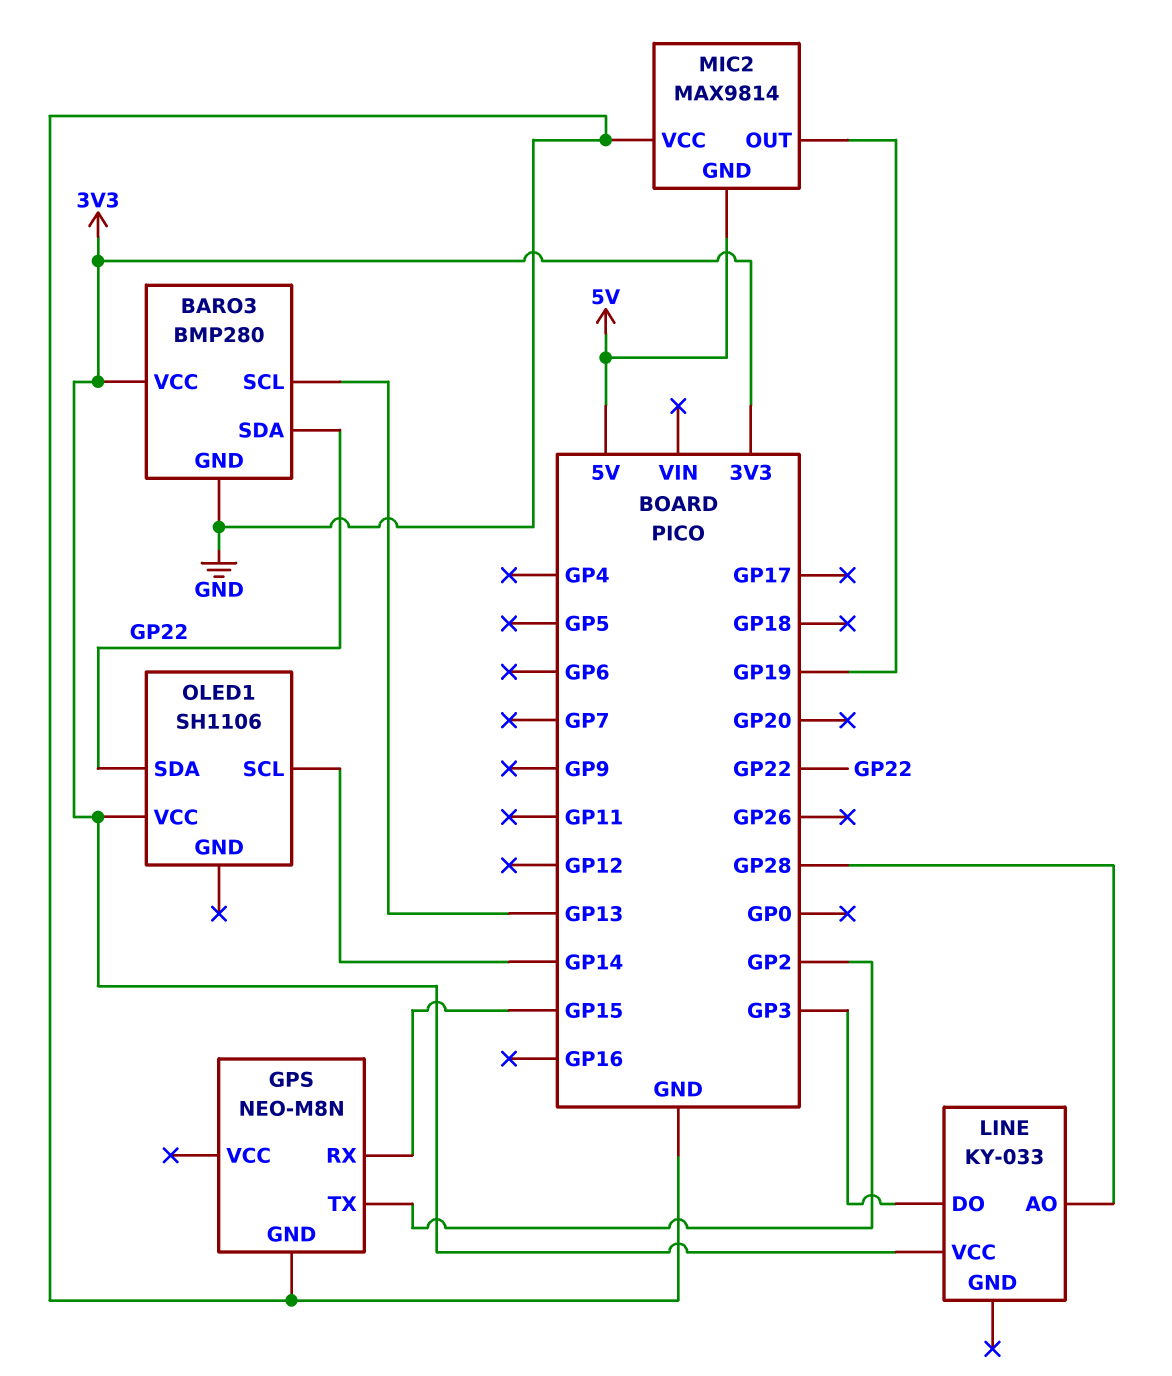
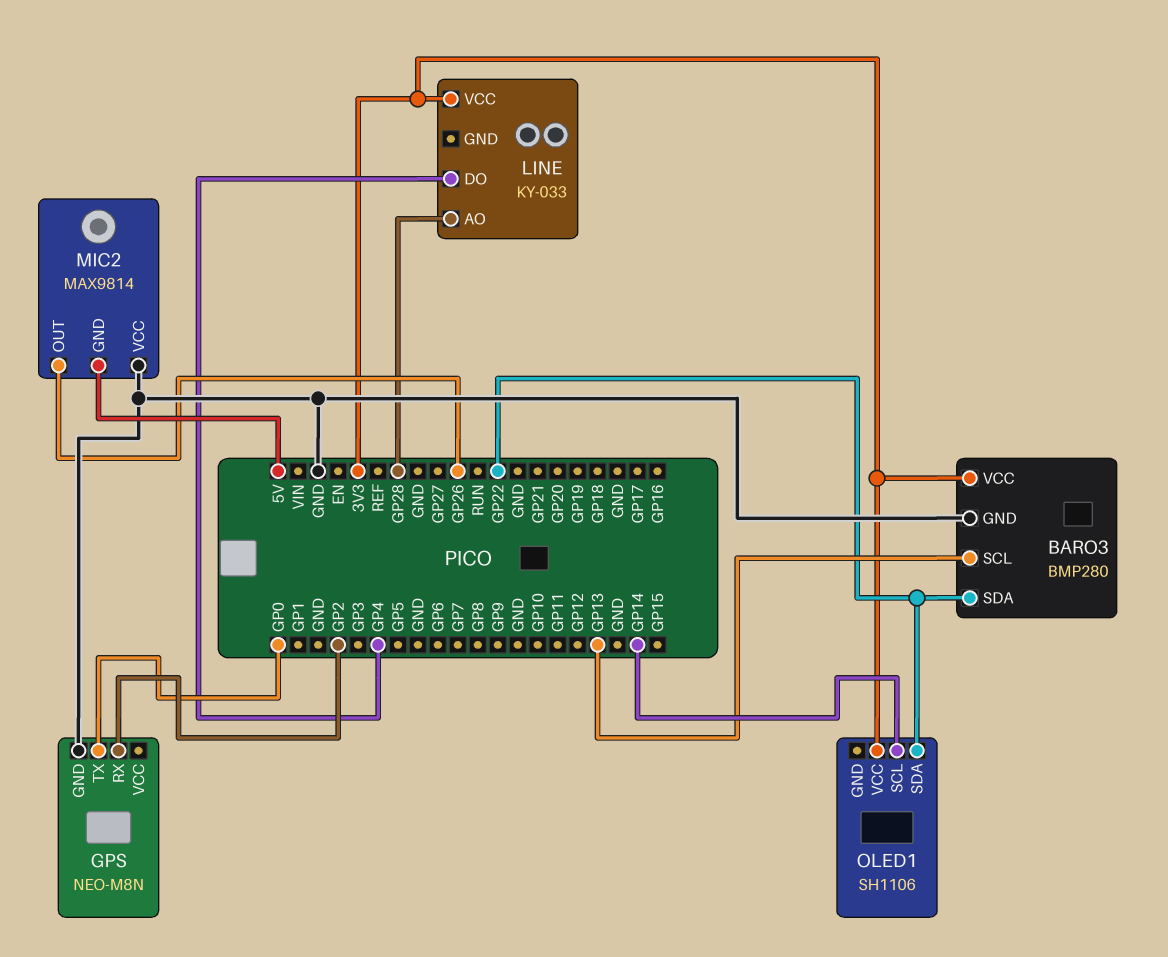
GPS pin RX: GP15 -> GP2
GPS pin TX: GP2 -> GP0
LINE pin DO: GP3 -> GP4
MIC2 pin OUT: GP19 -> GP26

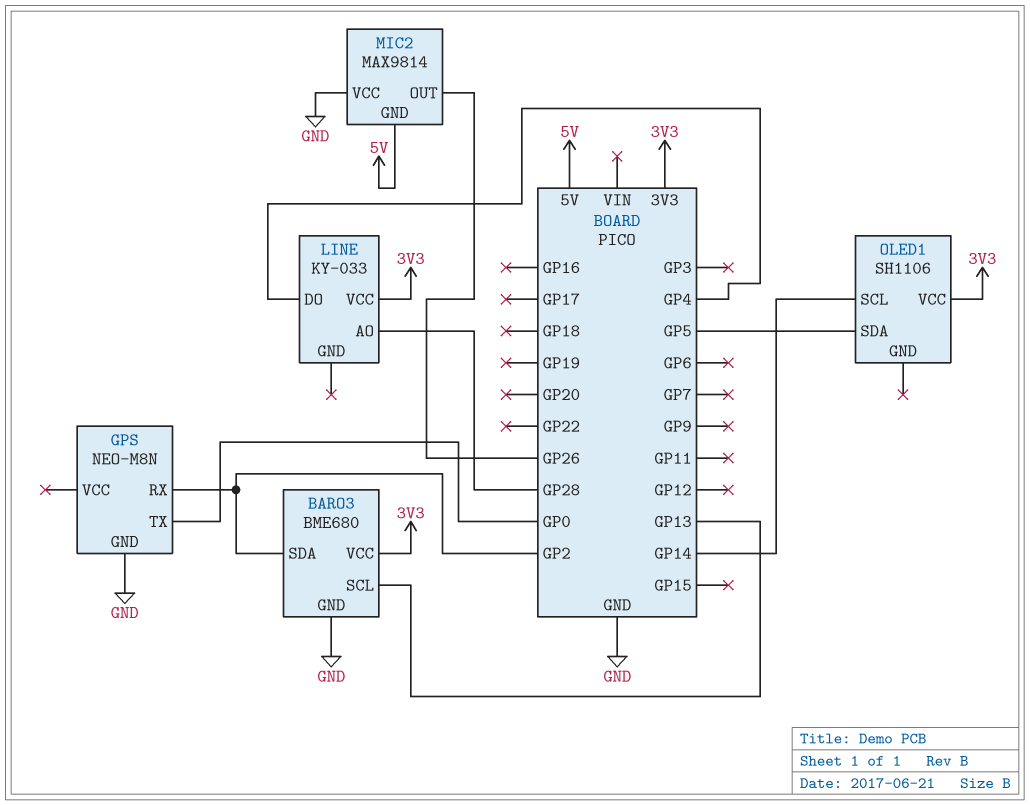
BARO3: BMP280 -> BME680
BARO3 pin SDA: GP22 -> GP2
OLED1 pin SDA: GP22 -> GP5

